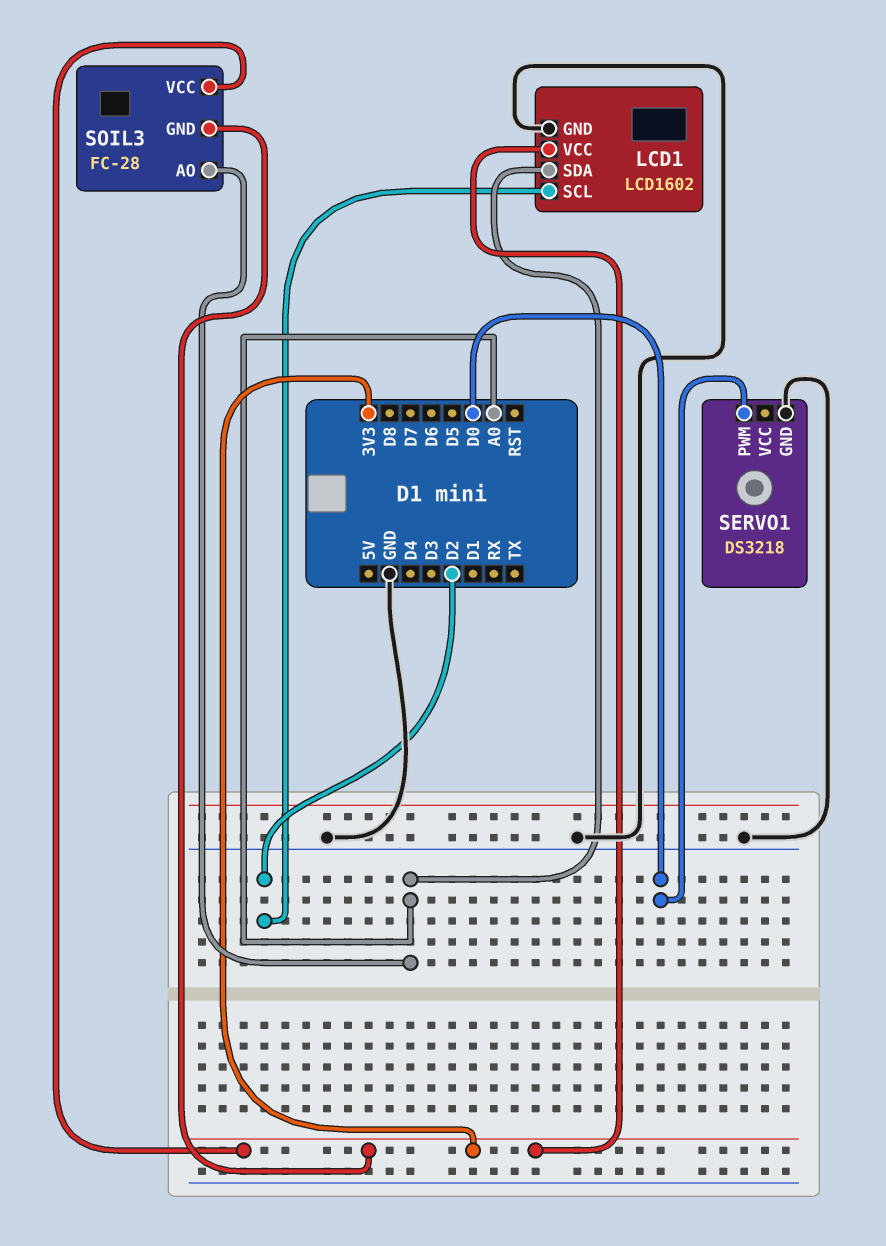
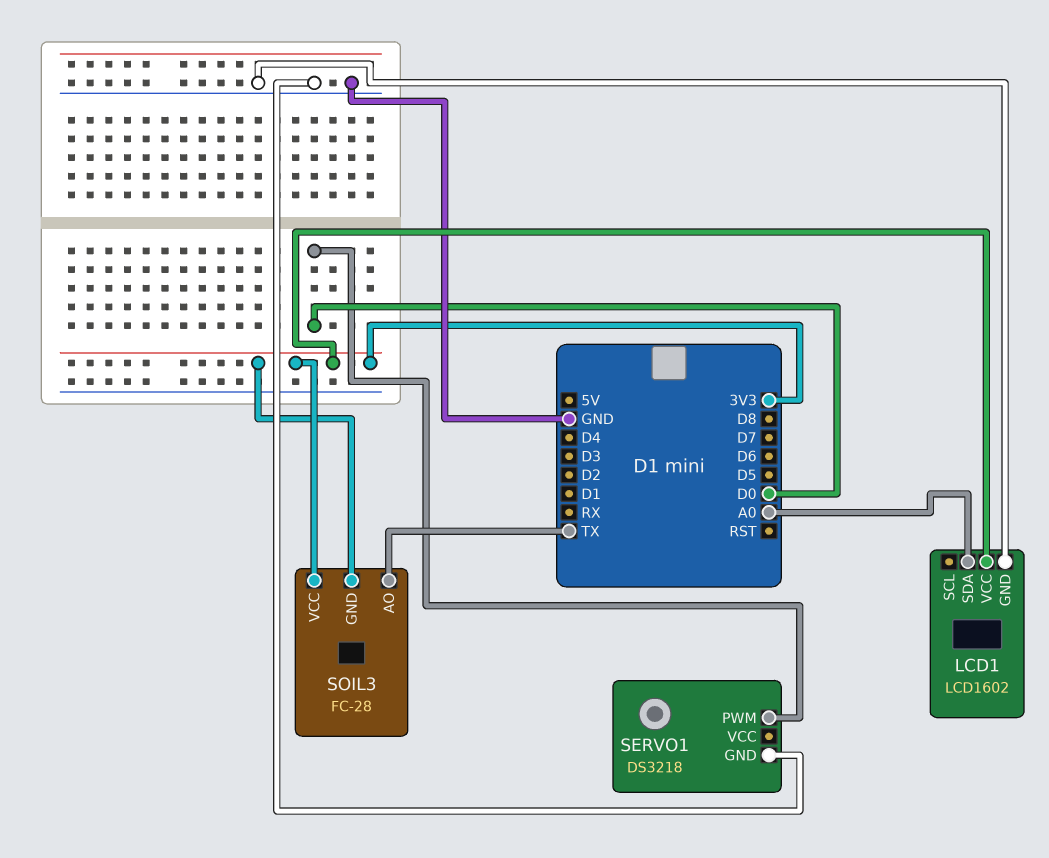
LCD1 pin SCL: D2 -> none
SOIL3 pin AO: A0 -> TX

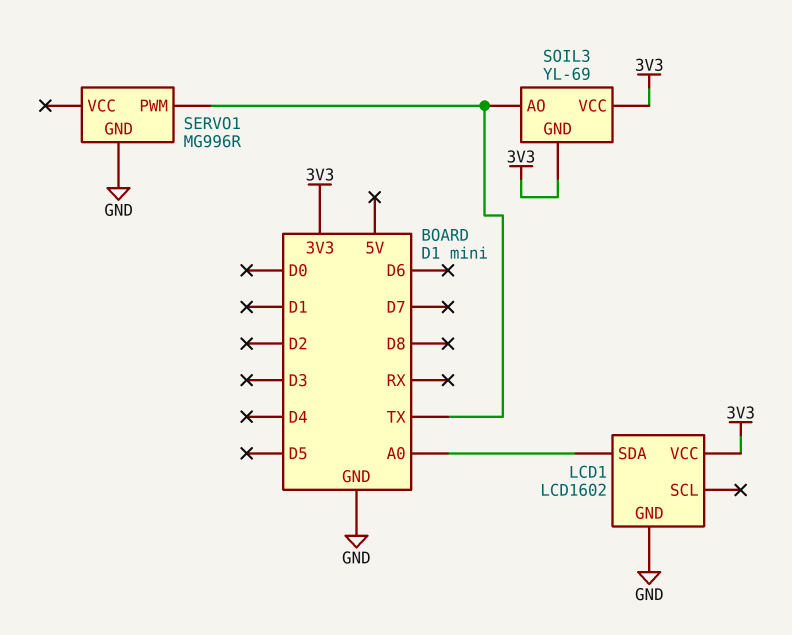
SERVO1: DS3218 -> MG996R
SERVO1 pin PWM: D0 -> TX
SOIL3: FC-28 -> YL-69

